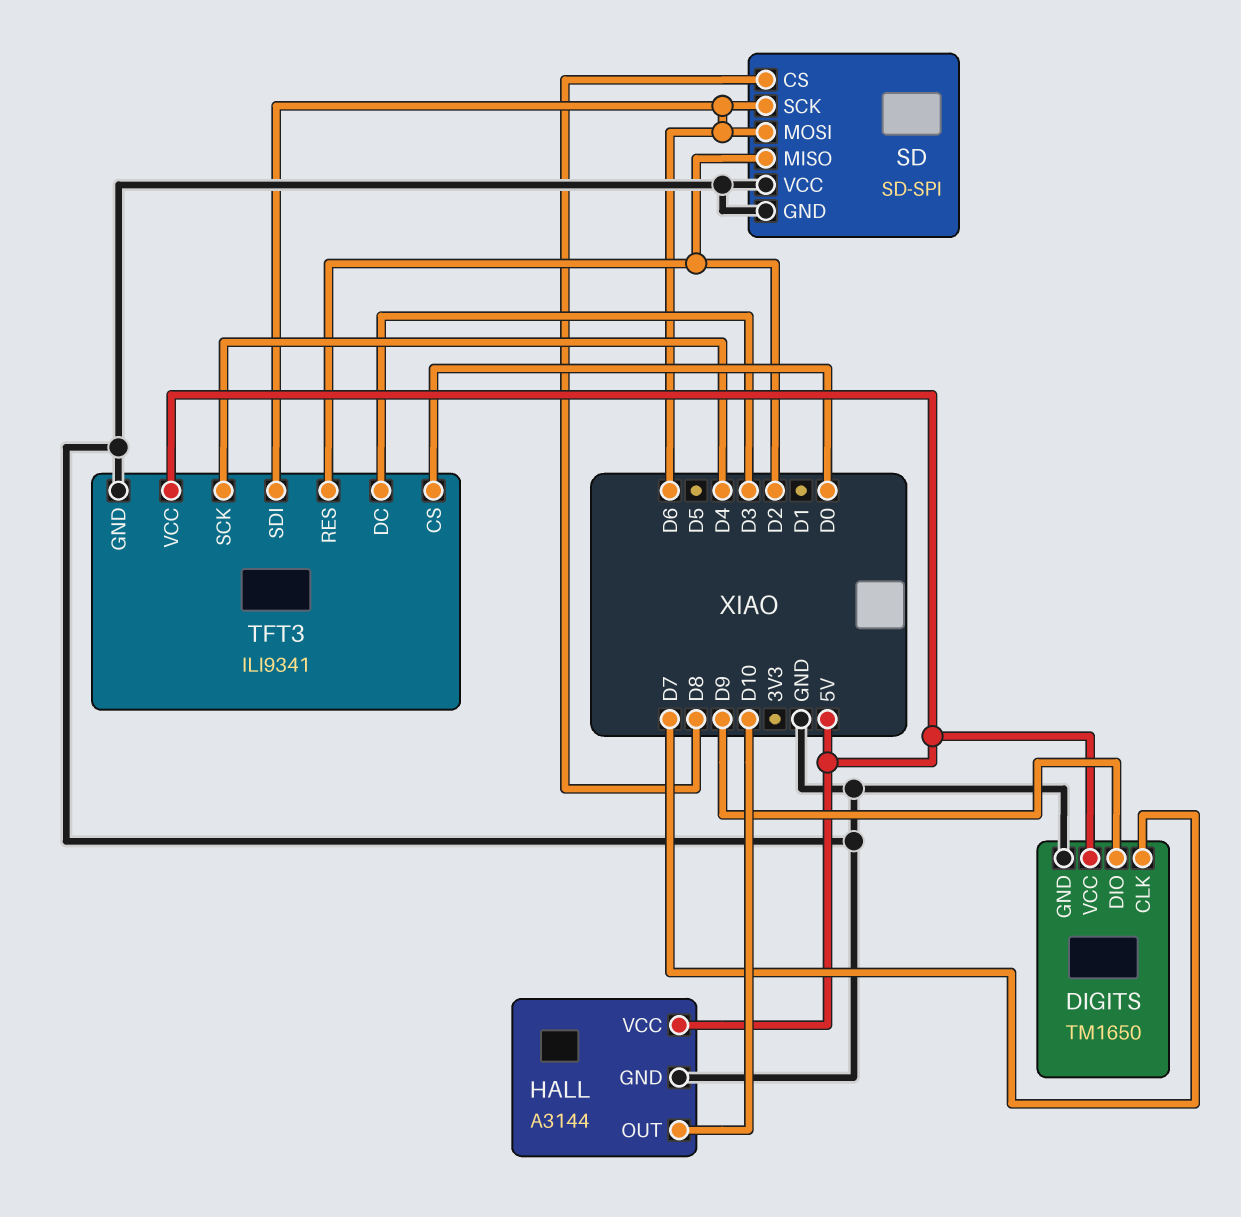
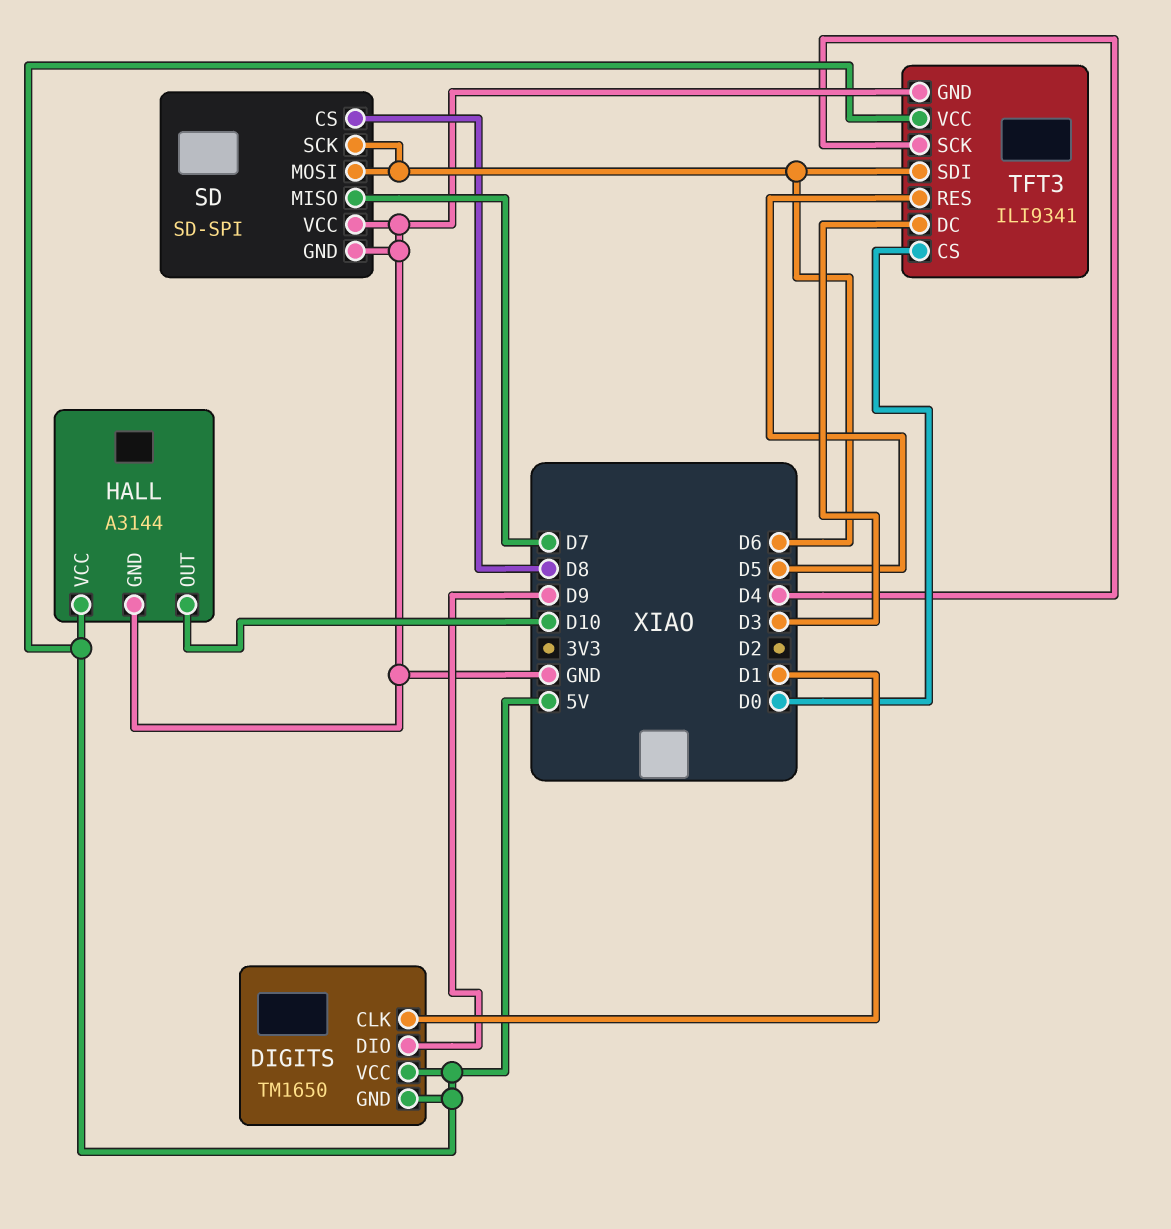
DIGITS pin CLK: D7 -> D1
DIGITS pin GND: GND -> 5V
SD pin MISO: D2 -> D7
TFT3 pin RES: D2 -> D5

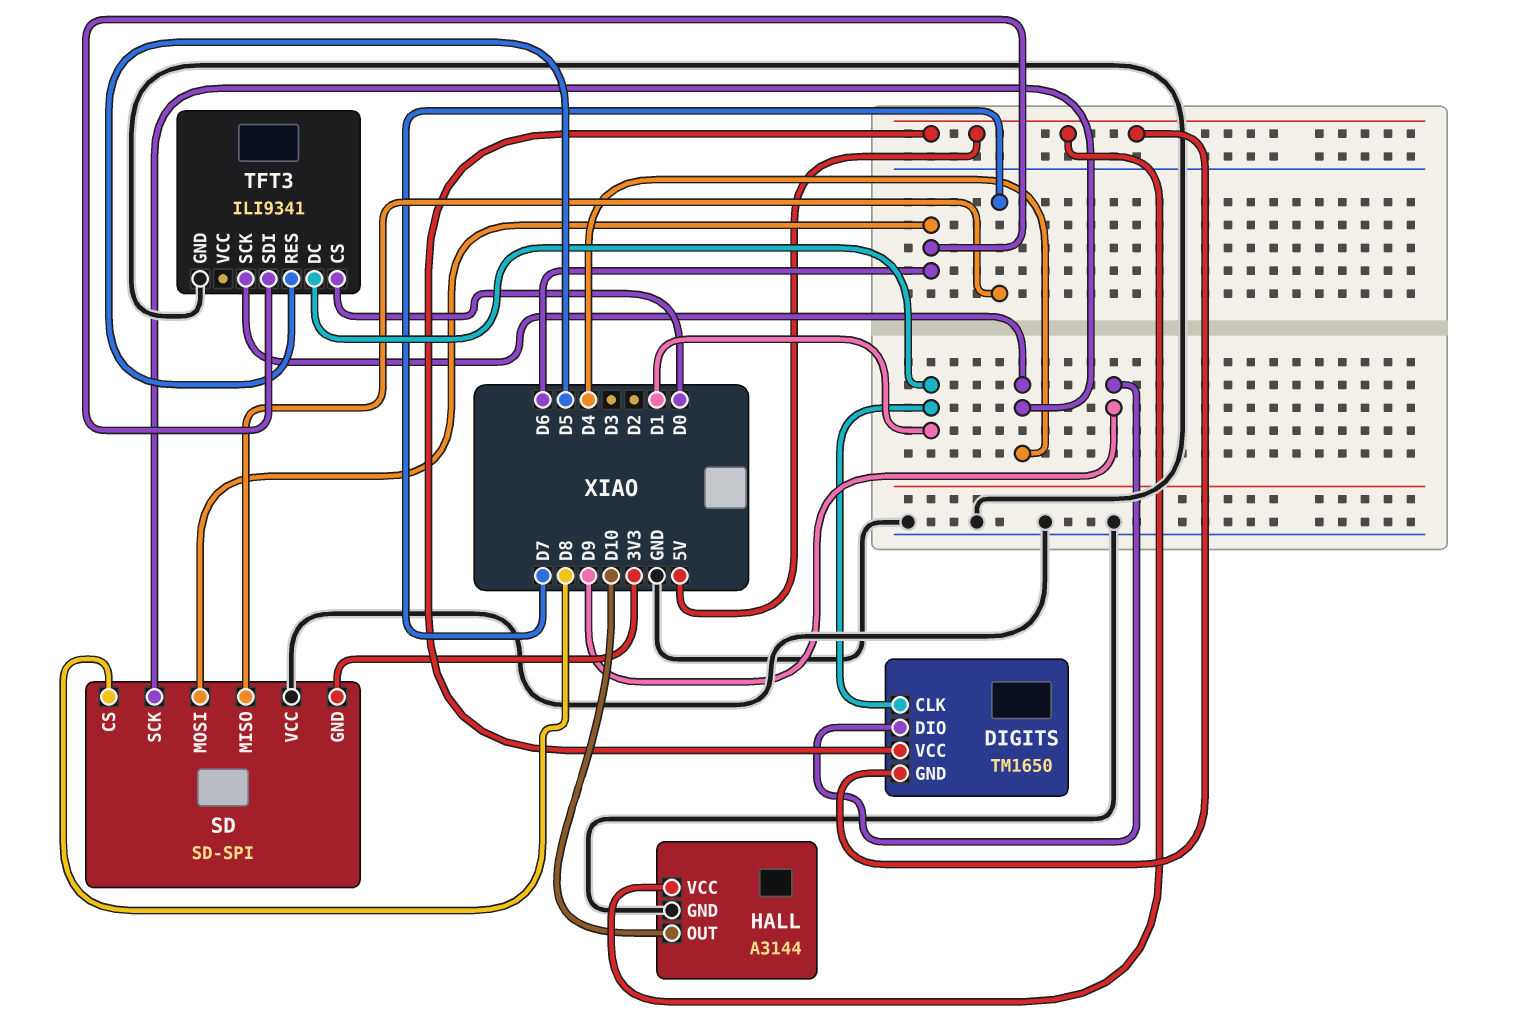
SD pin GND: GND -> 3V3
SD pin SCK: D6 -> D4
TFT3 pin DC: D3 -> D1
TFT3 pin VCC: 5V -> none

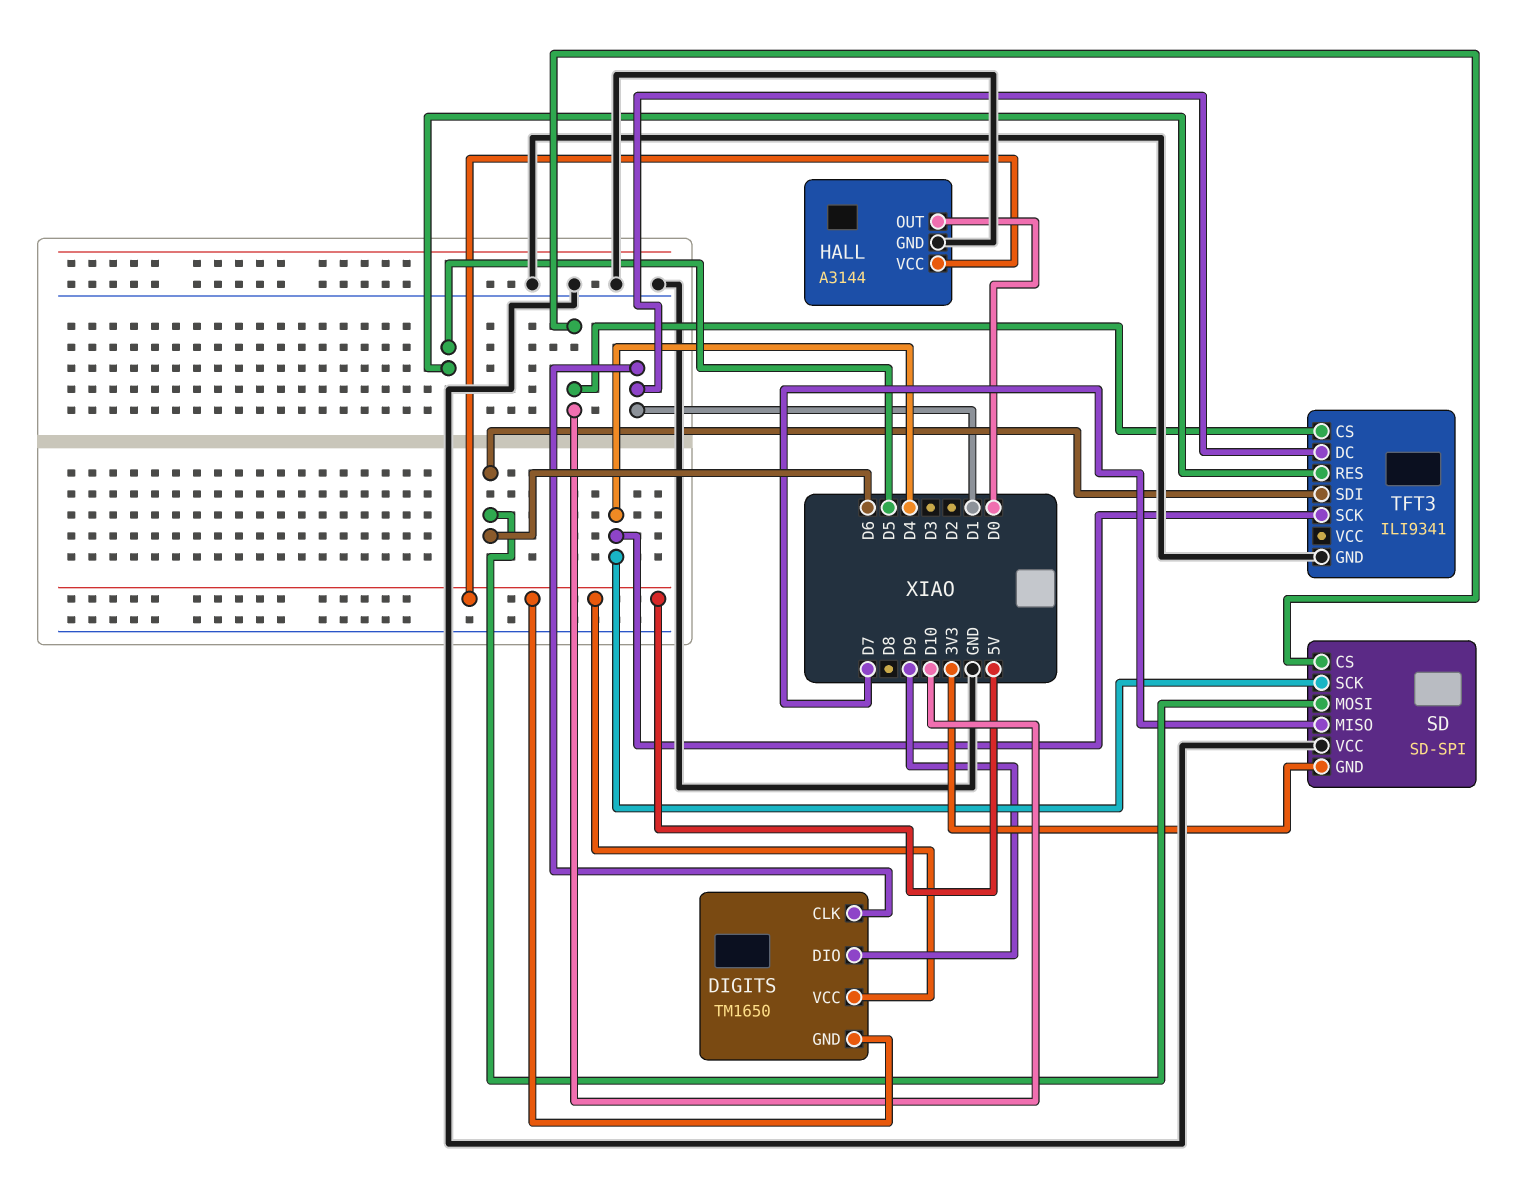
HALL pin OUT: D10 -> D0
SD pin CS: D8 -> D10
TFT3 pin CS: D0 -> D10

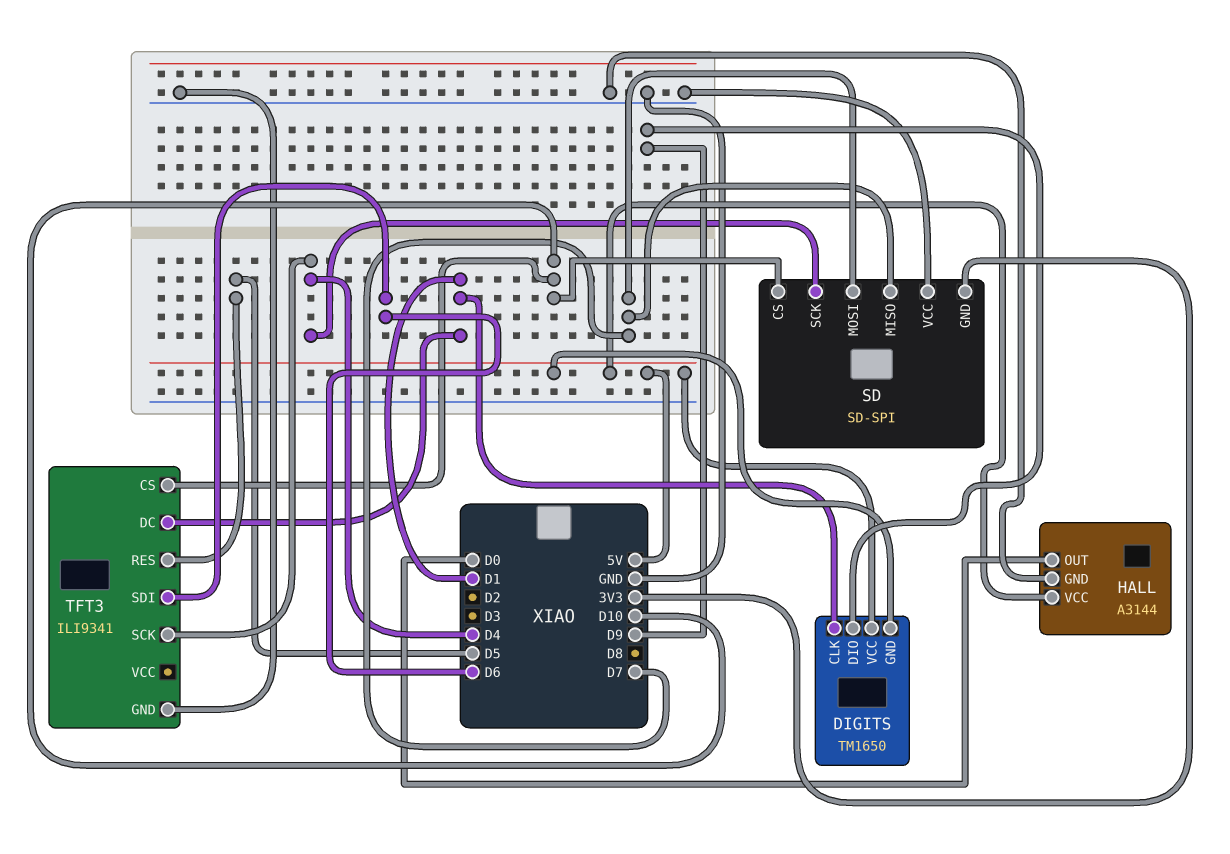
SD pin MOSI: D6 -> D7

